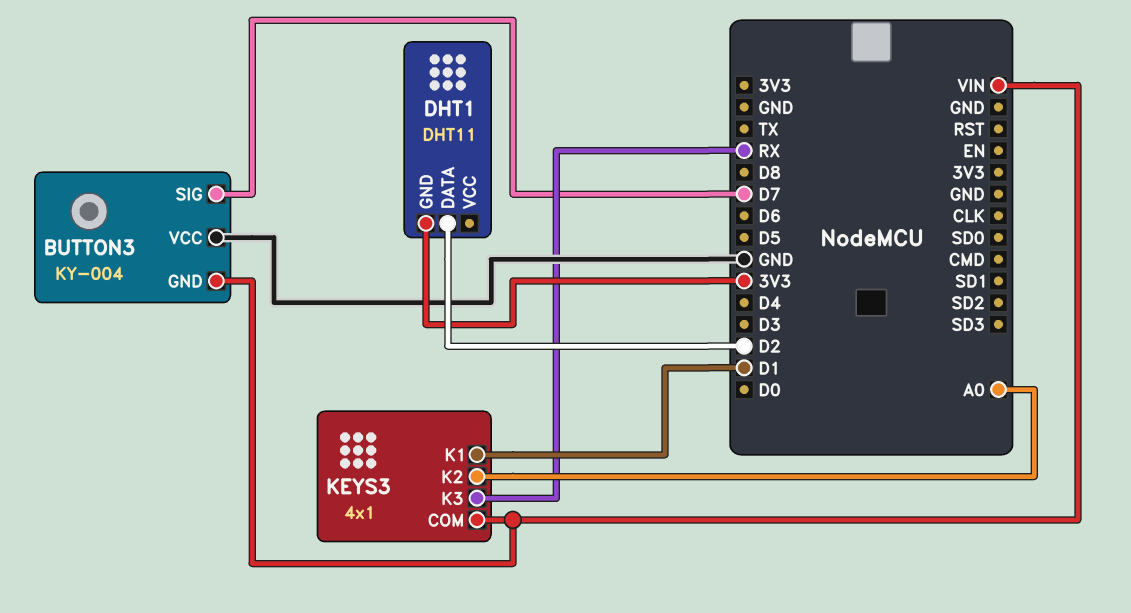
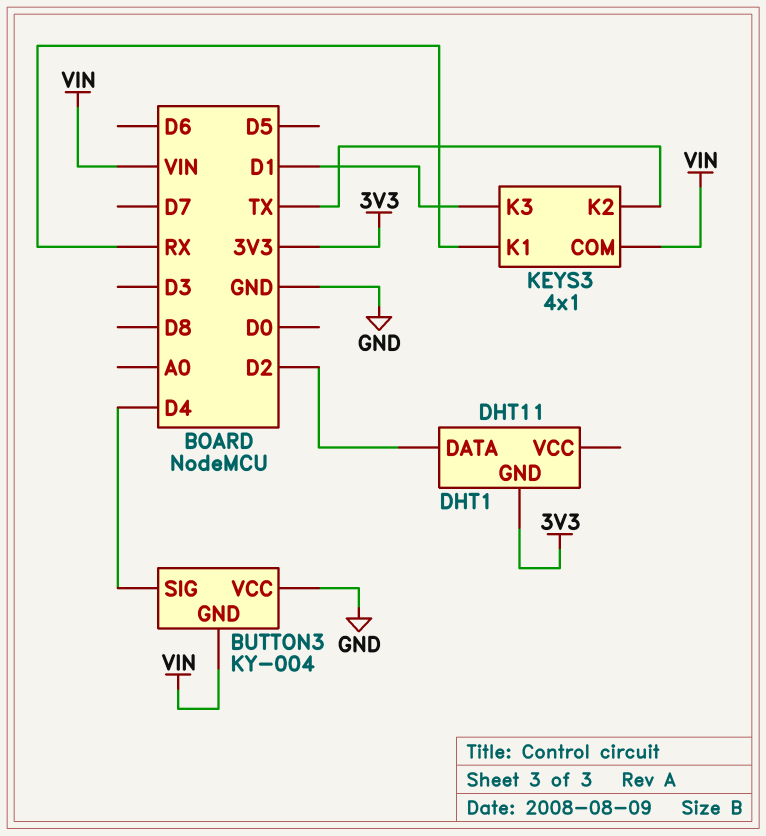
BUTTON3 pin SIG: D7 -> D4
KEYS3 pin K1: D1 -> RX
KEYS3 pin K2: A0 -> TX
KEYS3 pin K3: RX -> D1

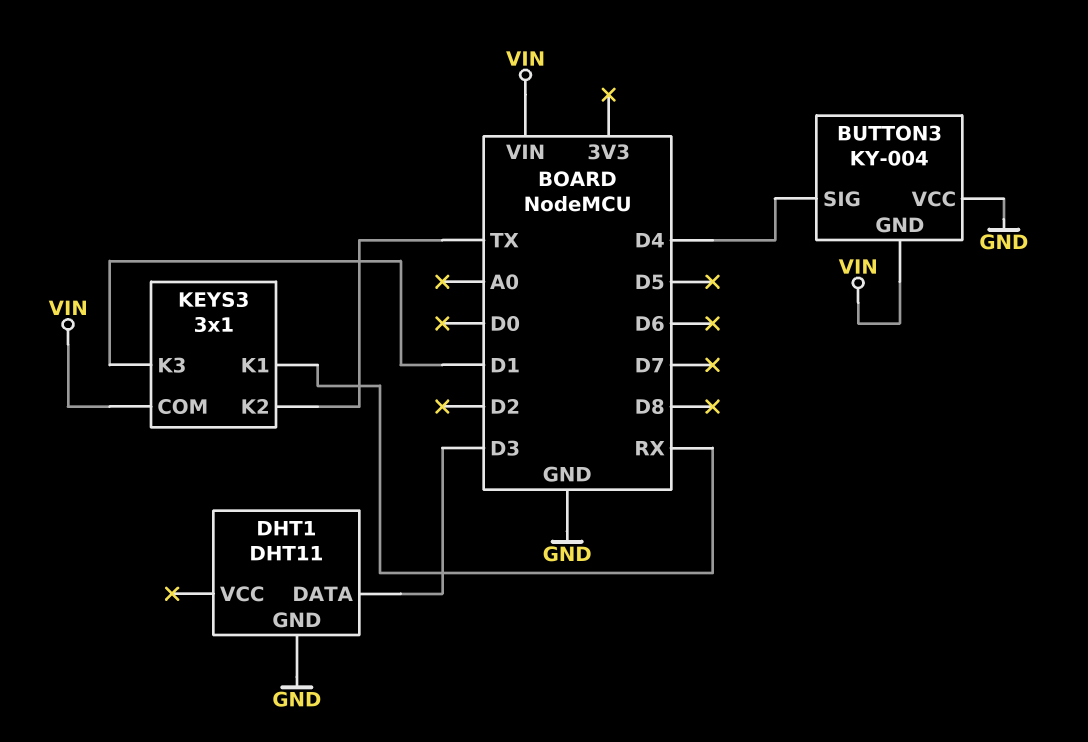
DHT1 pin DATA: D2 -> D3
DHT1 pin GND: 3V3 -> GND
KEYS3: 4x1 -> 3x1

